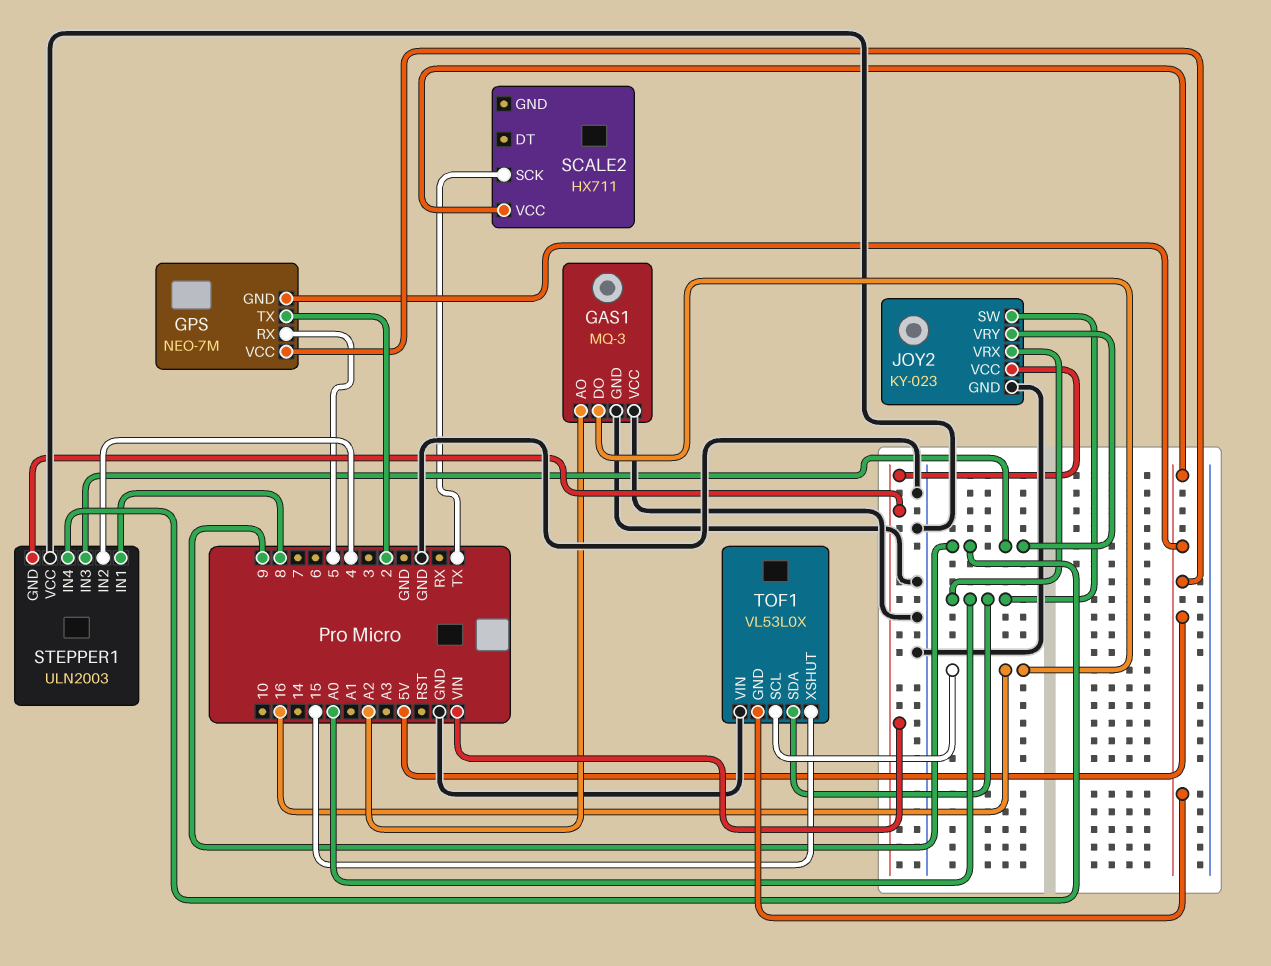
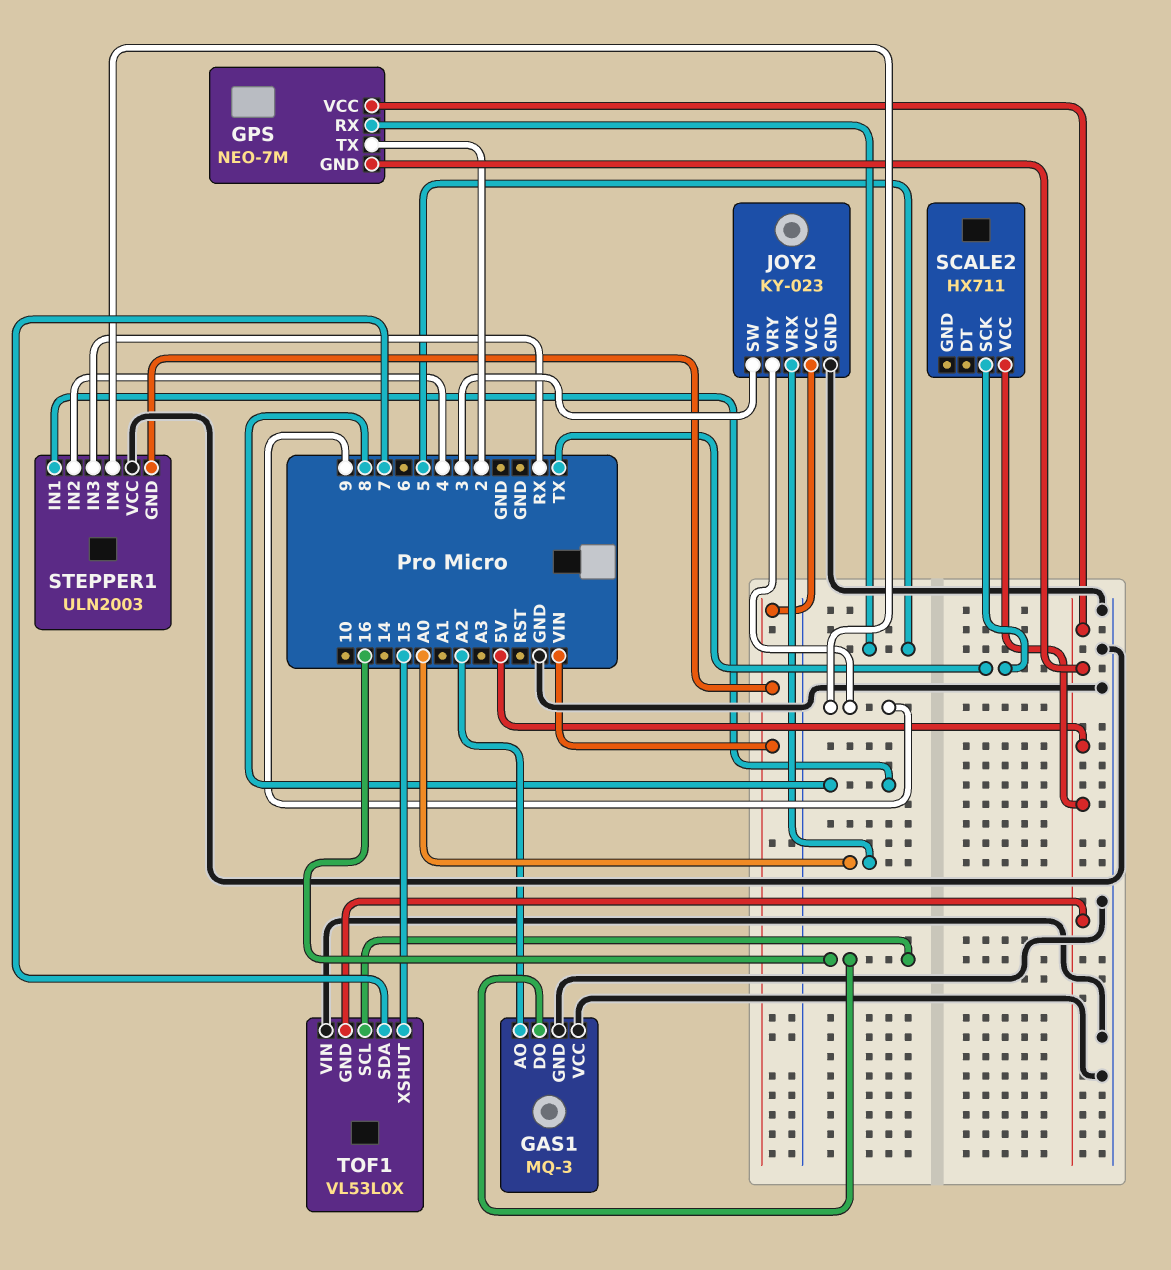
JOY2 pin SW: A0 -> 3
STEPPER1 pin IN3: 9 -> RX
TOF1 pin SDA: A0 -> 7

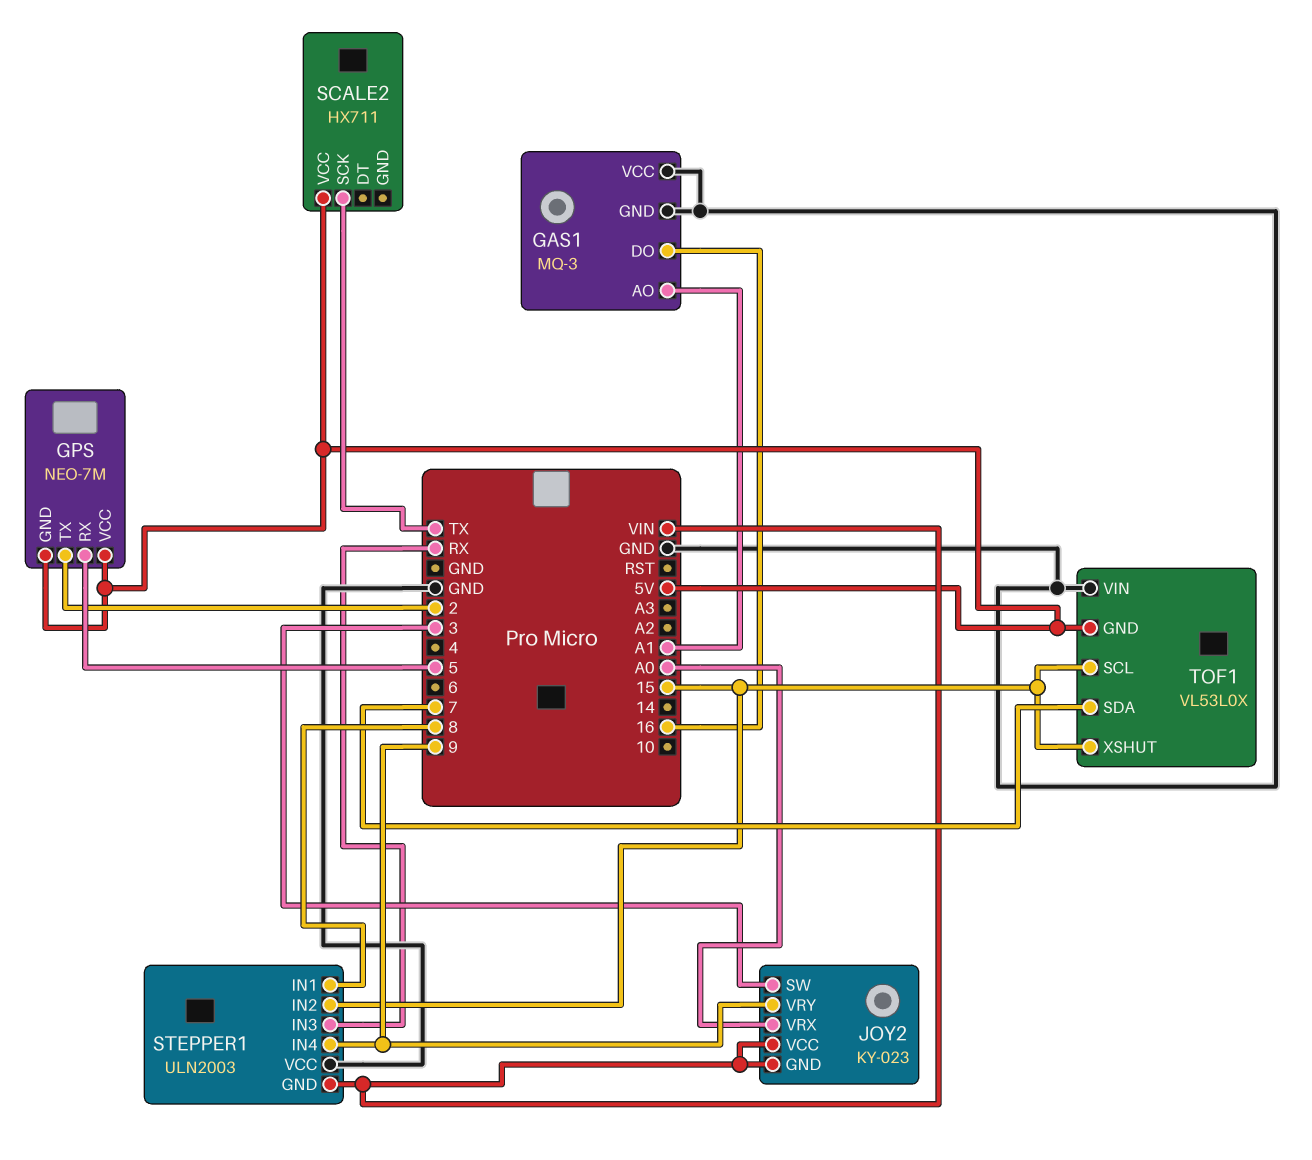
GAS1 pin AO: A2 -> A1
JOY2 pin GND: GND -> VIN
STEPPER1 pin IN2: 4 -> 15
TOF1 pin SCL: 16 -> 15

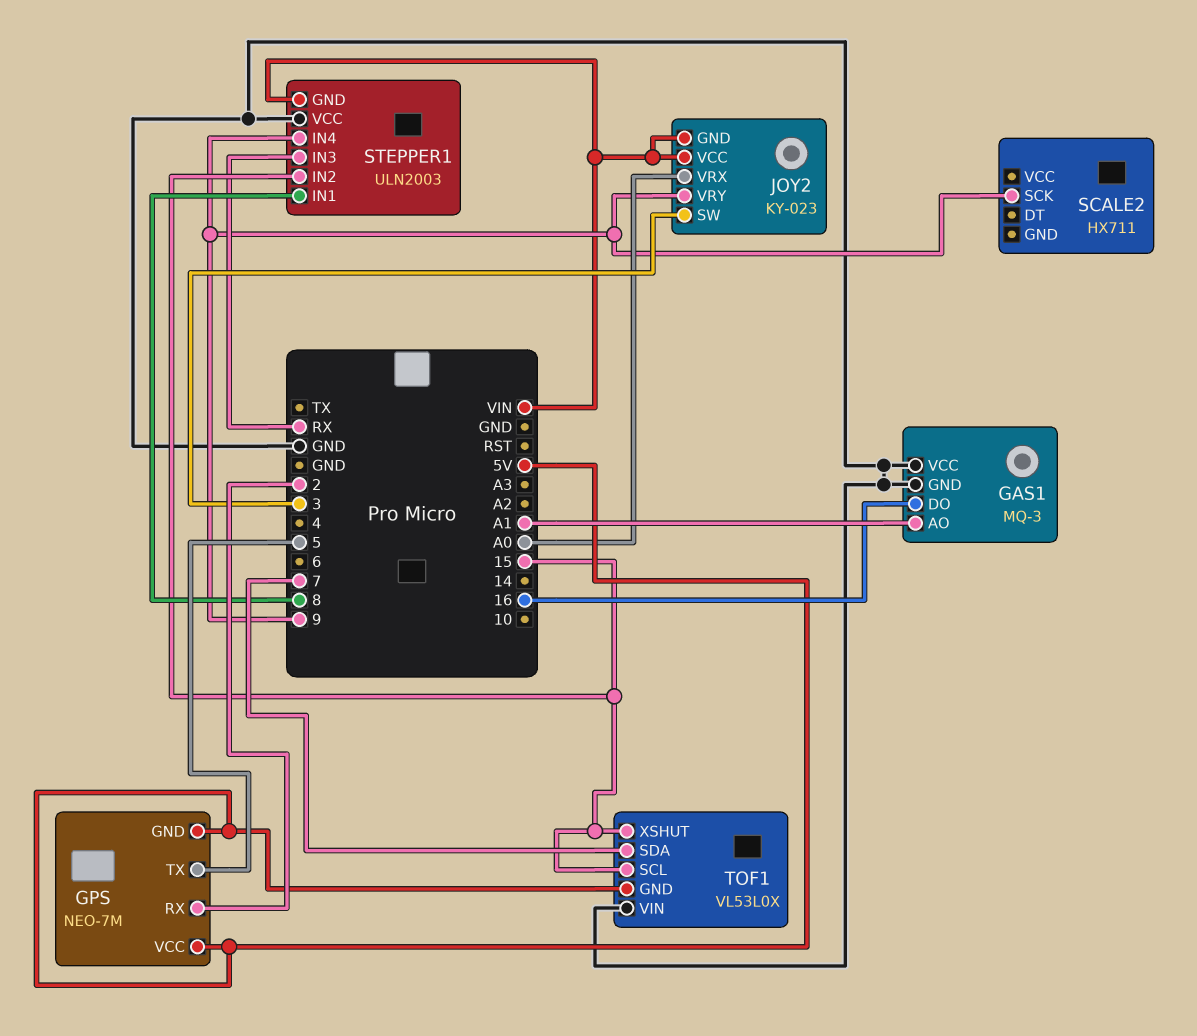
GPS pin RX: 5 -> 2
GPS pin TX: 2 -> 5
SCALE2 pin SCK: TX -> 9
SCALE2 pin VCC: 5V -> none

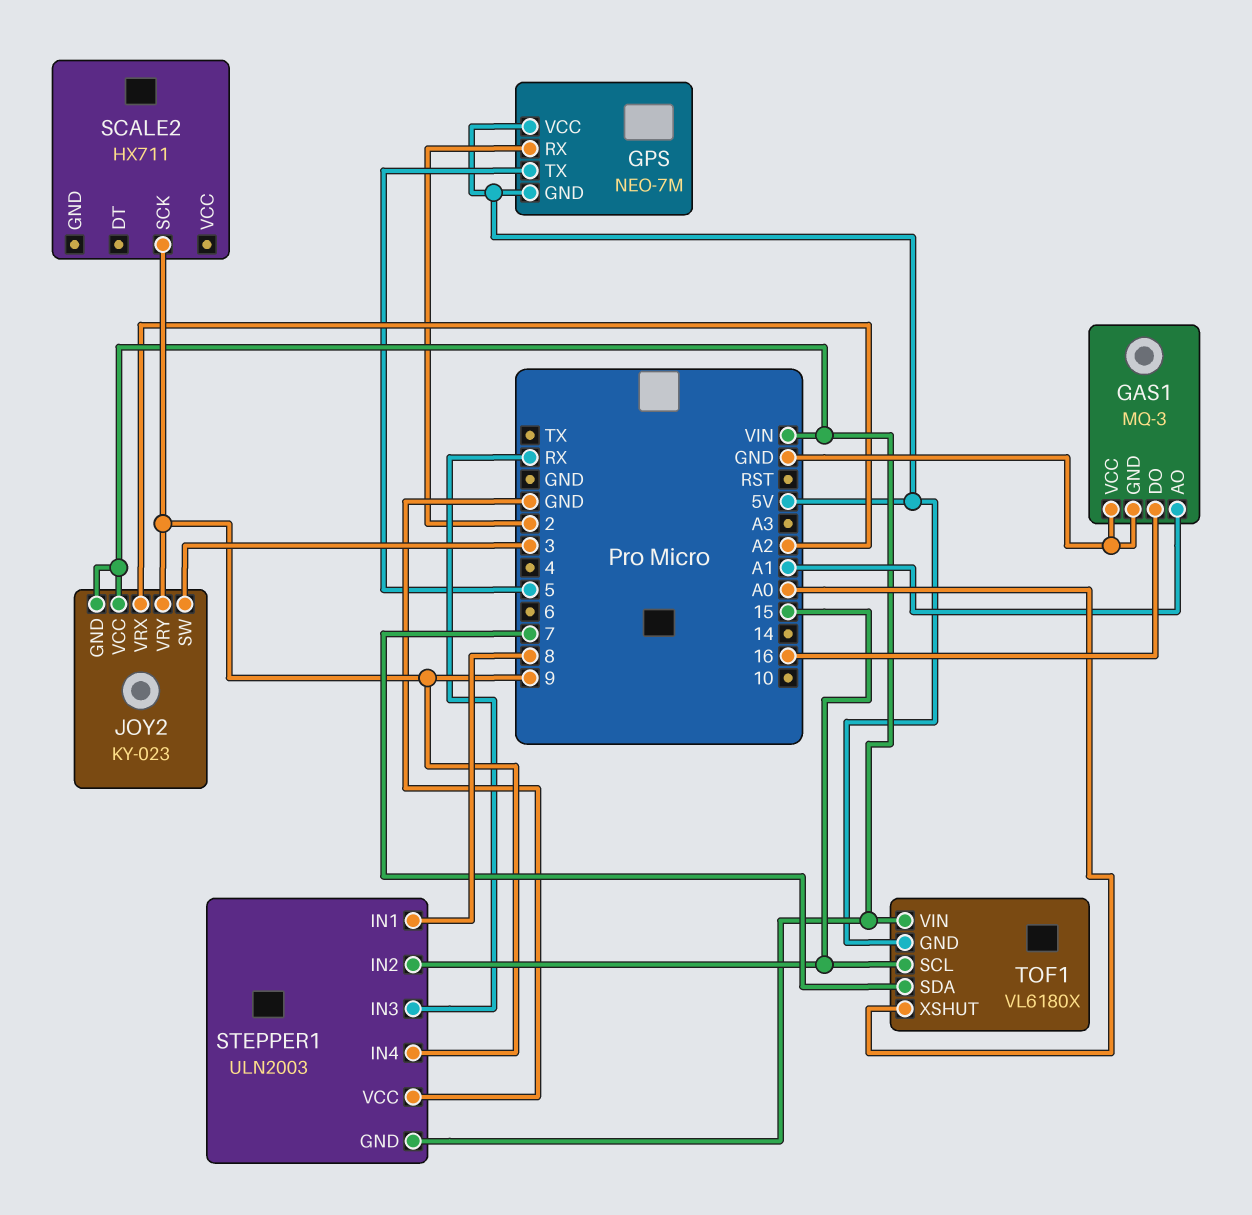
JOY2 pin VRX: A0 -> A2
TOF1: VL53L0X -> VL6180X
TOF1 pin VIN: GND -> VIN
TOF1 pin XSHUT: 15 -> A0

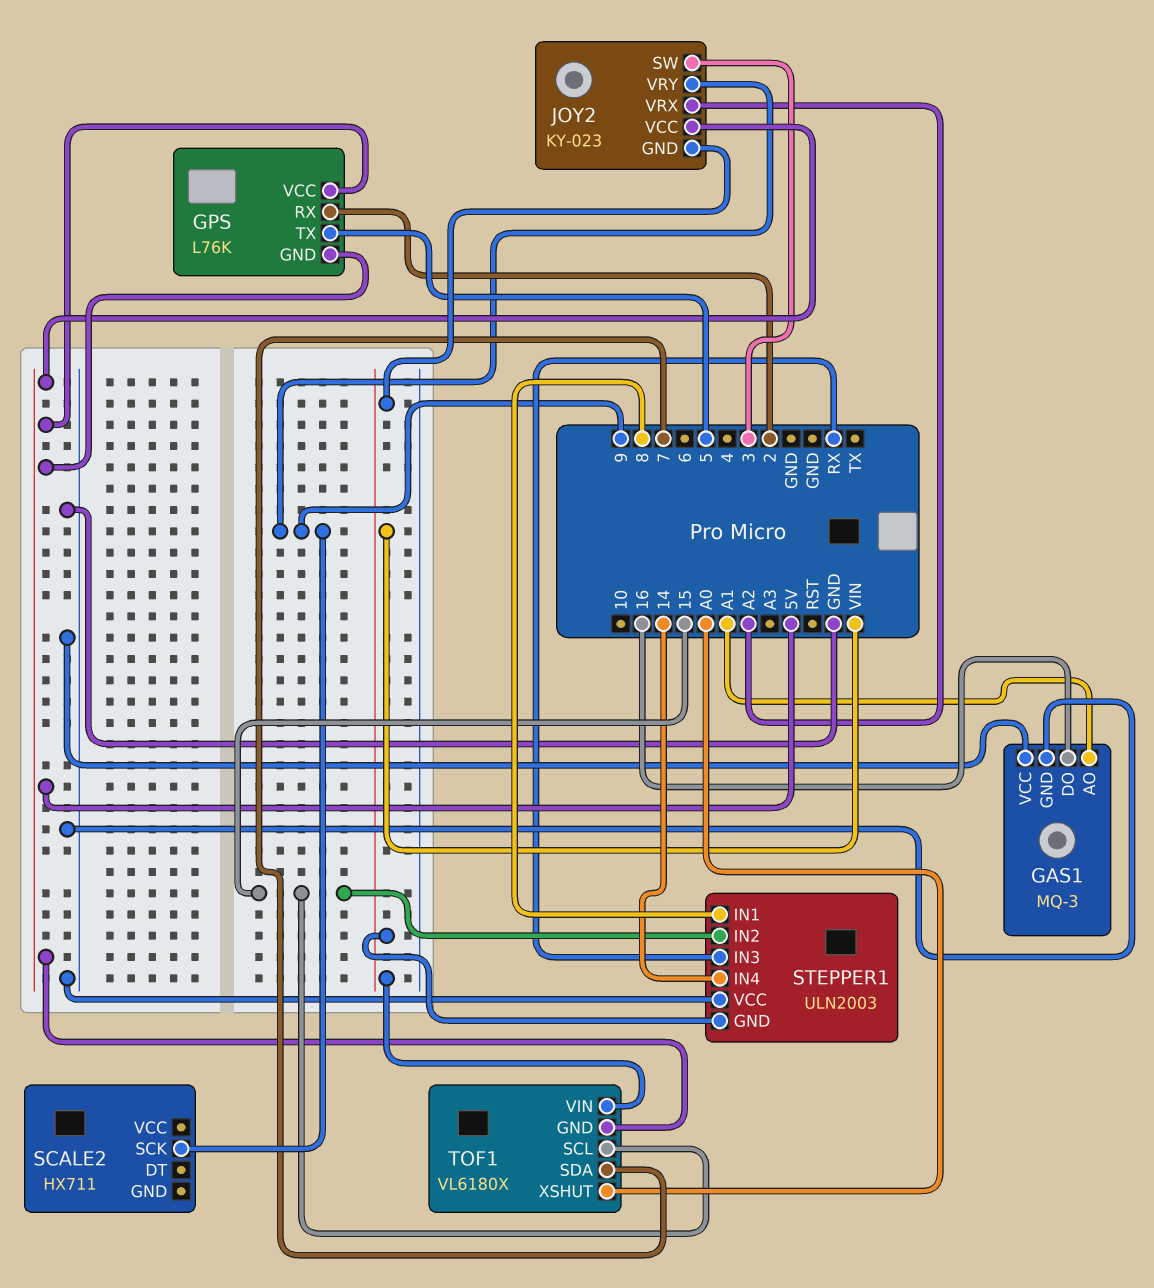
GPS: NEO-7M -> L76K
JOY2 pin VCC: VIN -> 5V
STEPPER1 pin IN4: 9 -> 14

